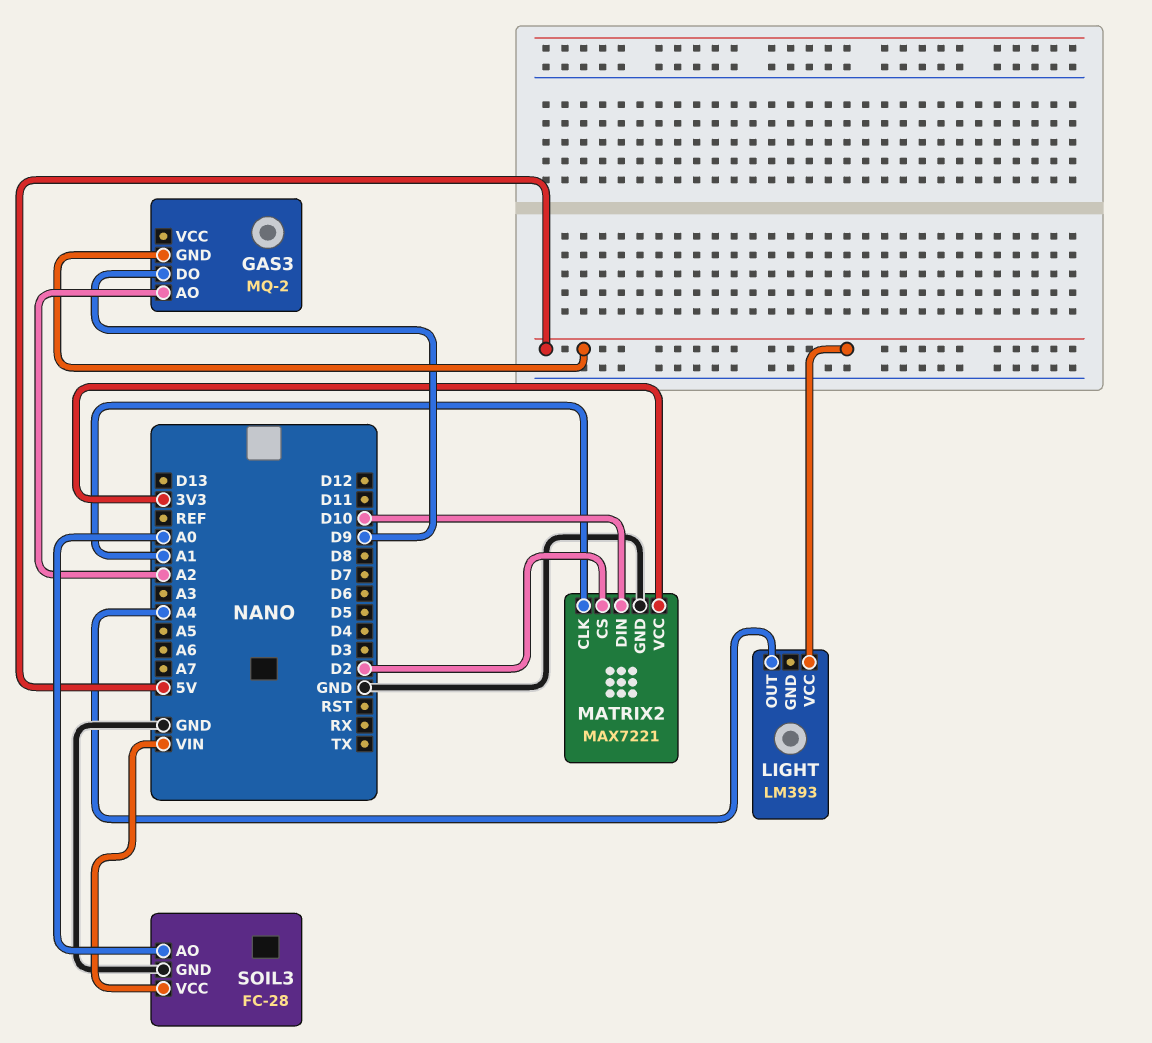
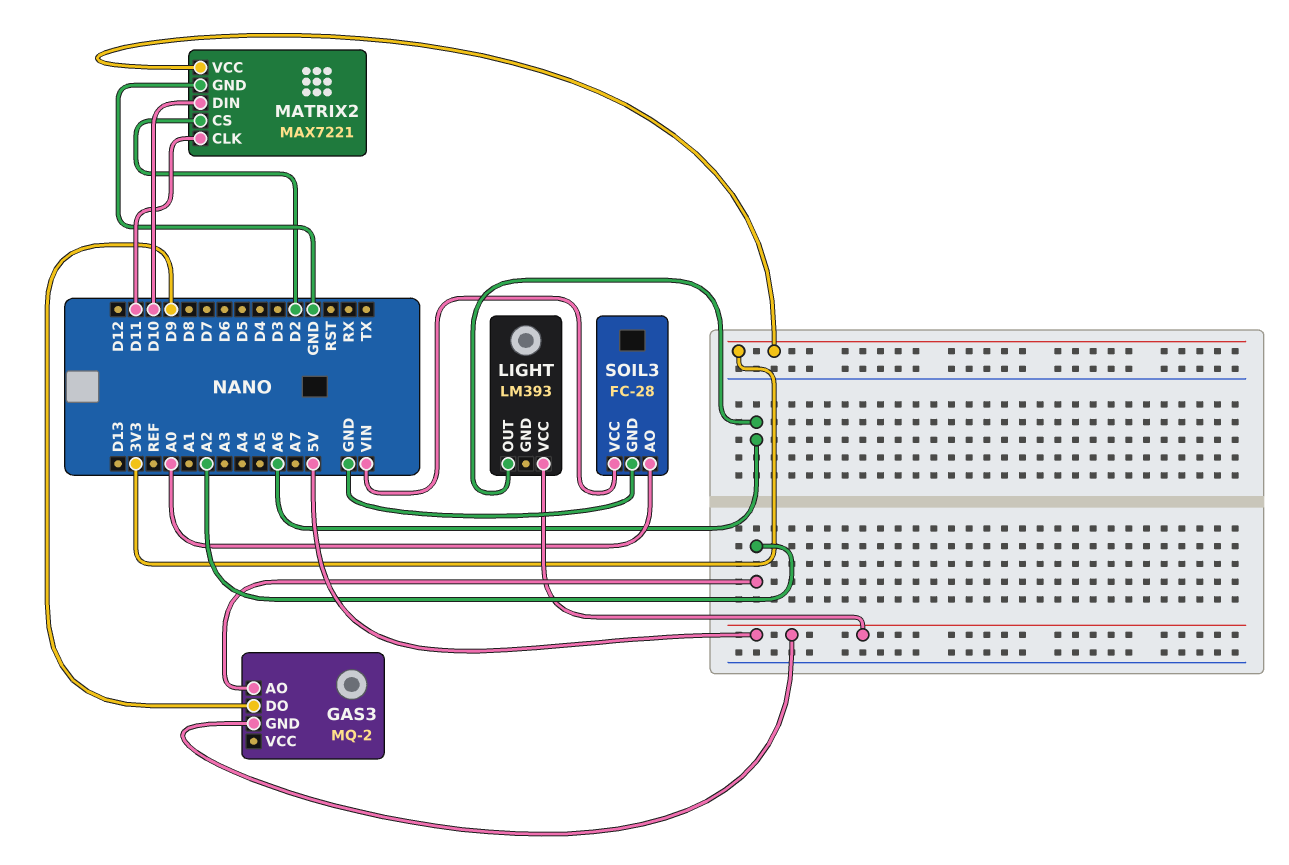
LIGHT pin OUT: A4 -> A6
MATRIX2 pin CLK: A1 -> D11

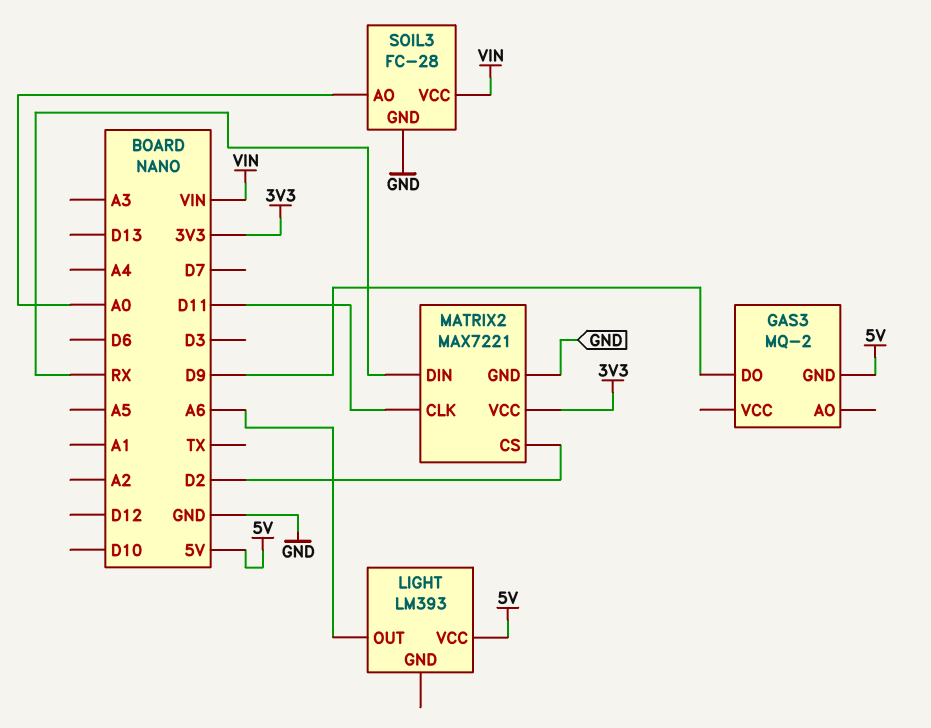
GAS3 pin AO: A2 -> none
MATRIX2 pin DIN: D10 -> RX

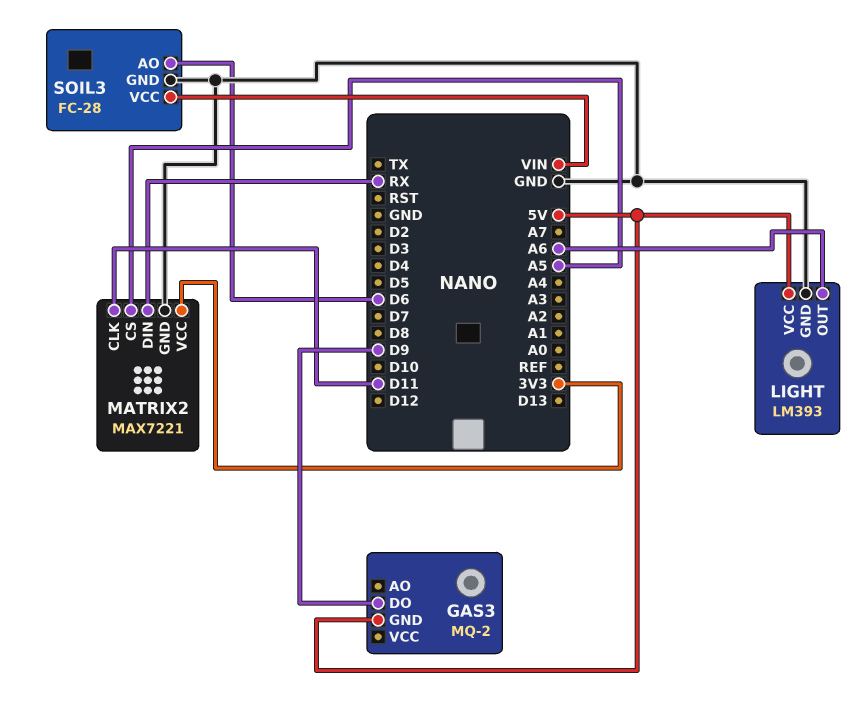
LIGHT pin GND: none -> GND
MATRIX2 pin CS: D2 -> A5
SOIL3 pin AO: A0 -> D6

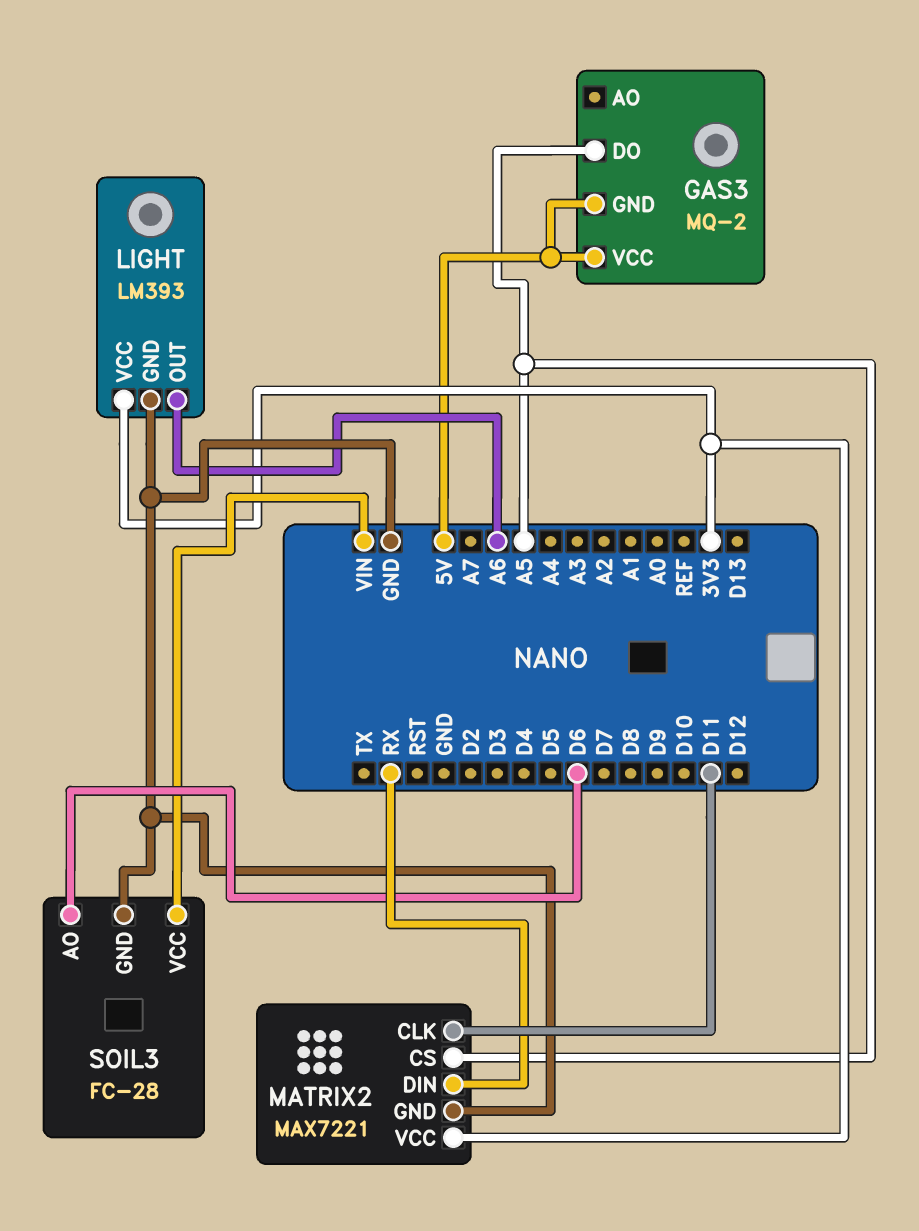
GAS3 pin DO: D9 -> A5
GAS3 pin VCC: none -> 5V
LIGHT pin VCC: 5V -> 3V3

